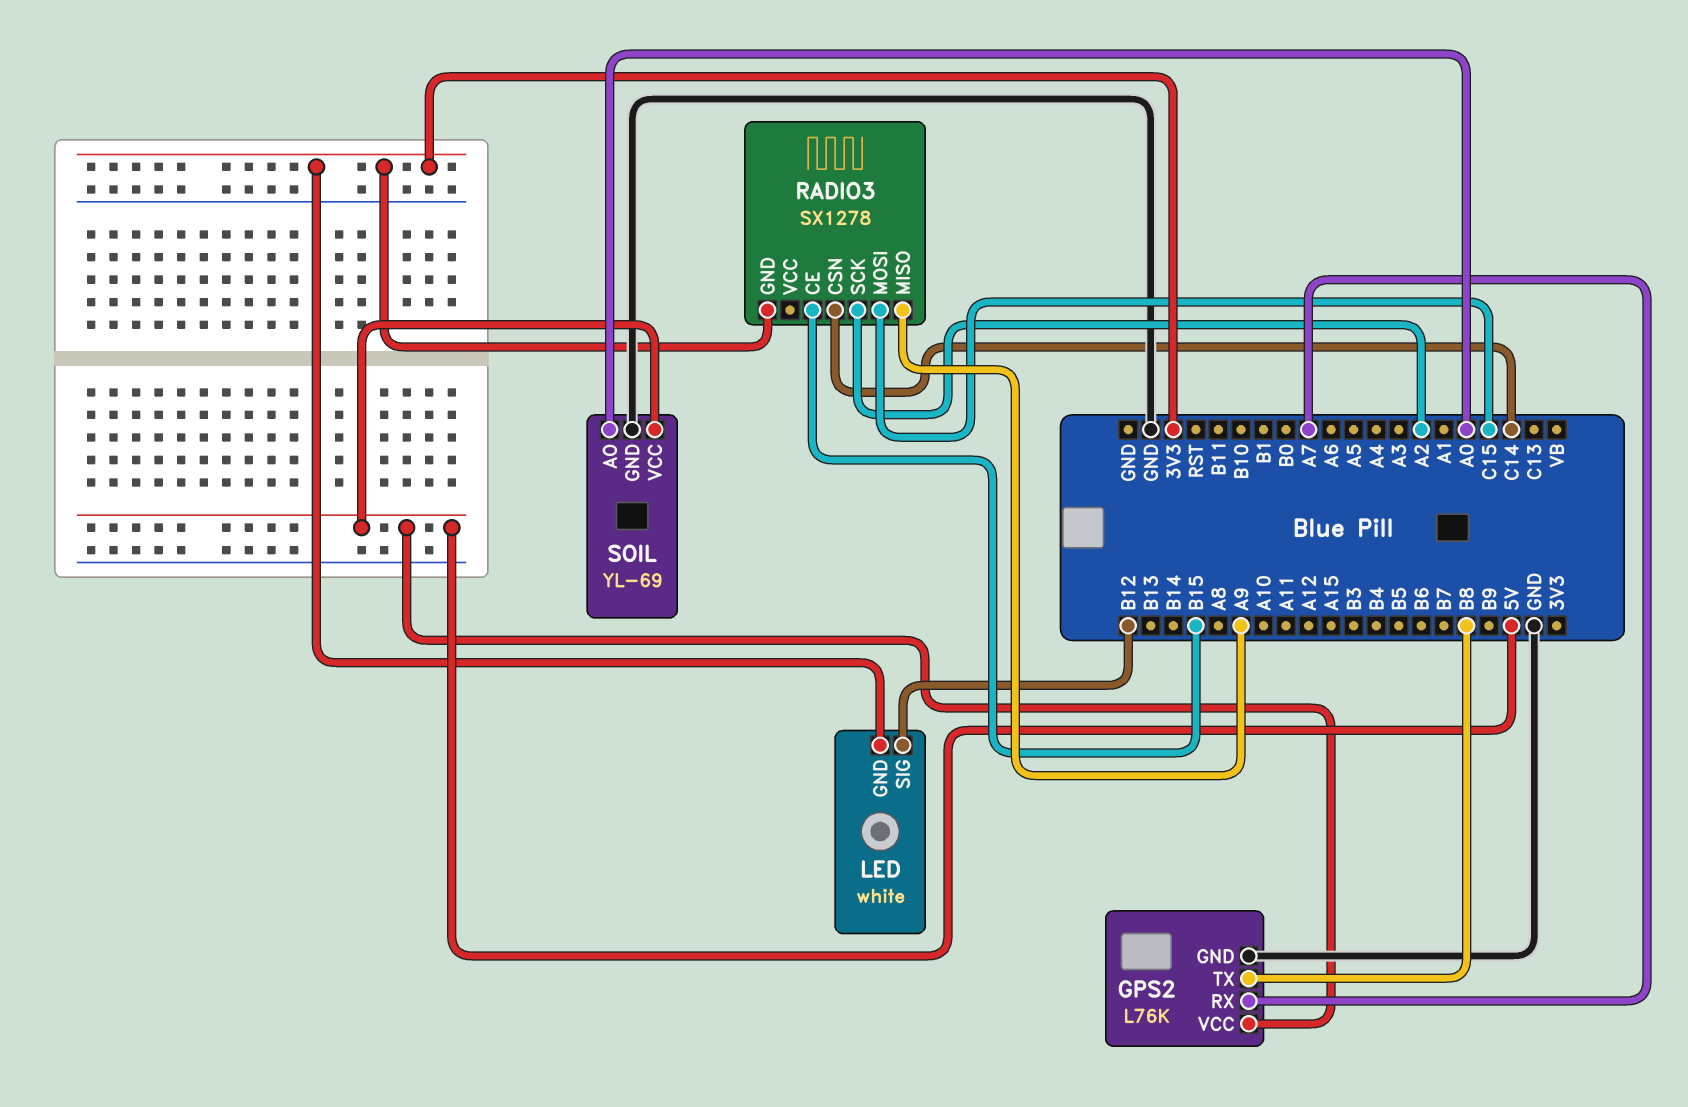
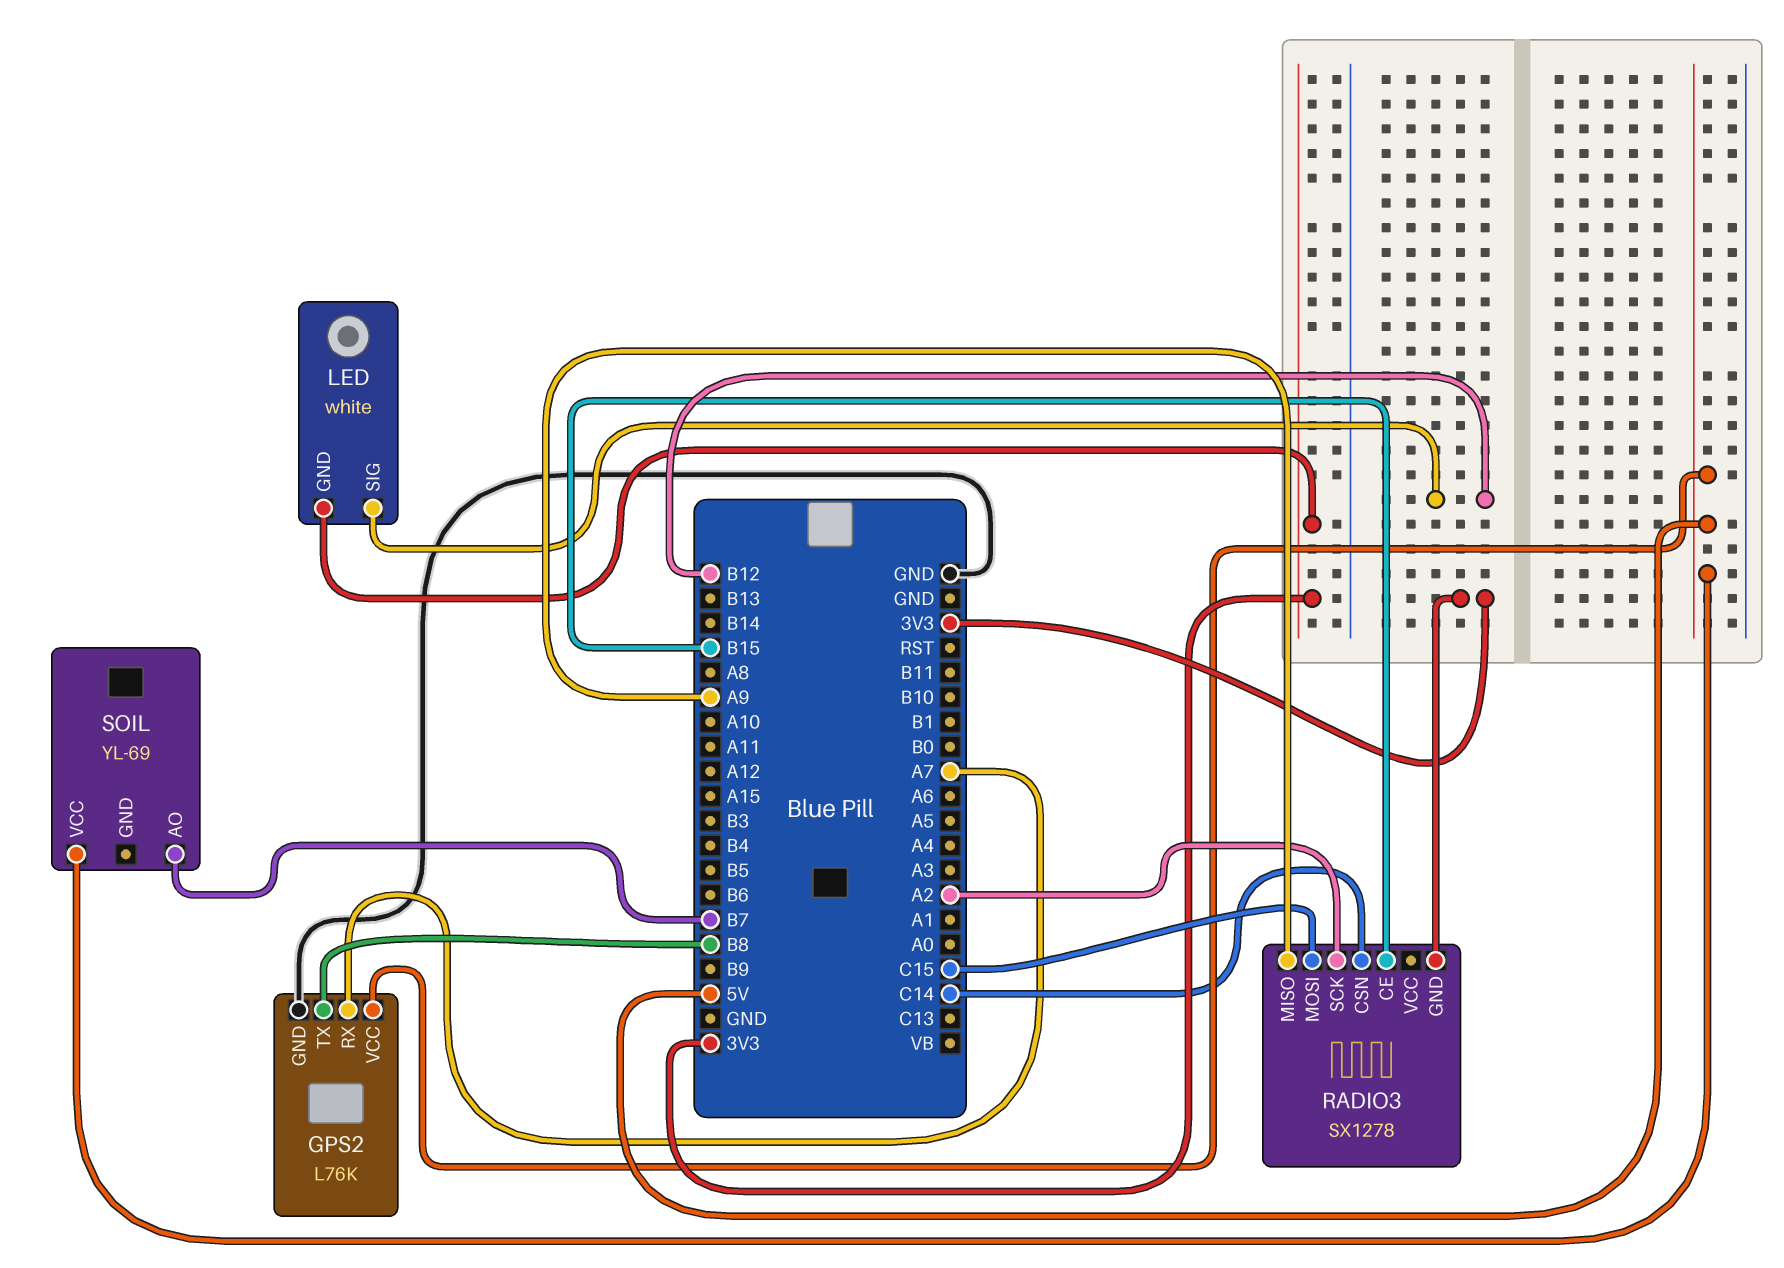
SOIL pin AO: A0 -> B7
SOIL pin GND: GND -> none

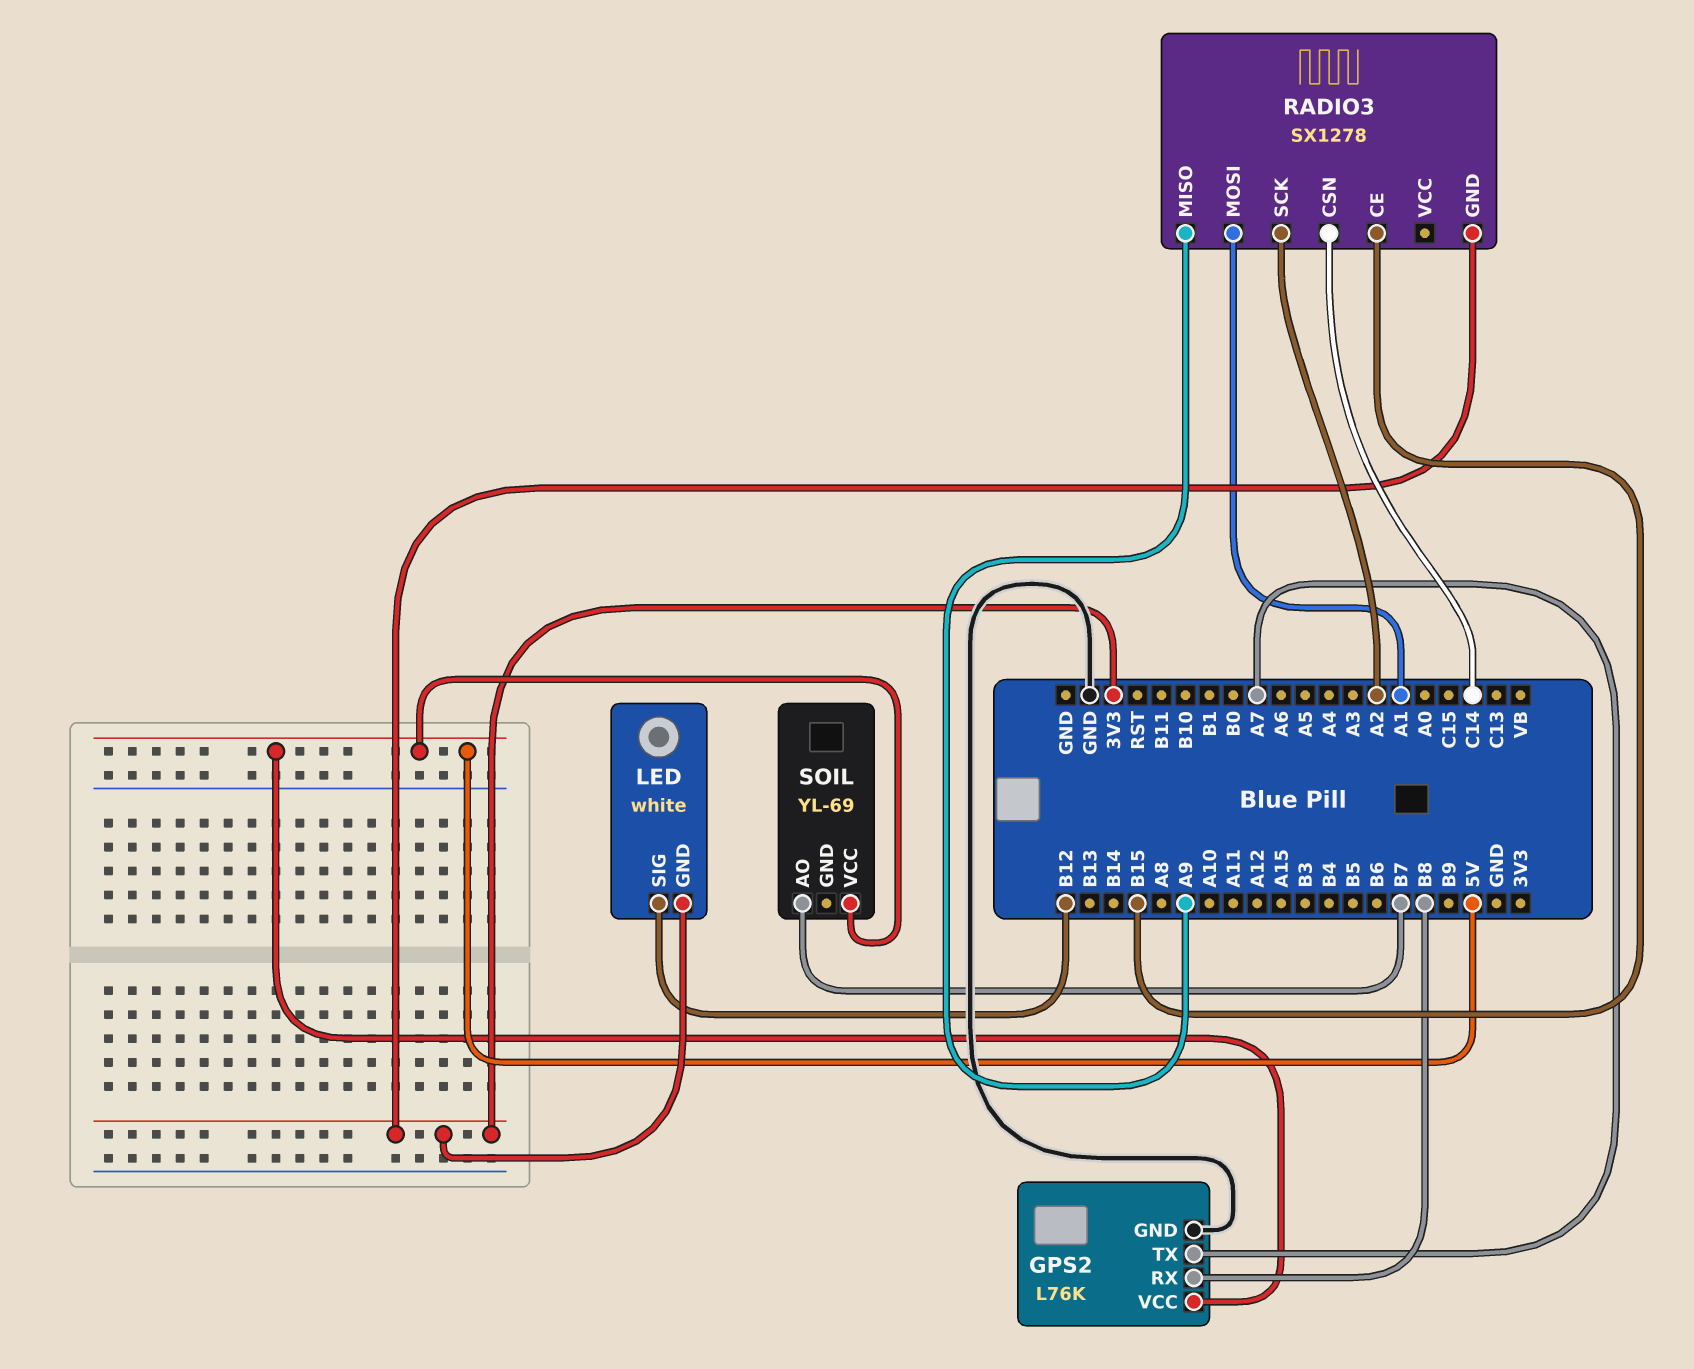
GPS2 pin RX: A7 -> B8
GPS2 pin TX: B8 -> A7
RADIO3 pin MOSI: C15 -> A1

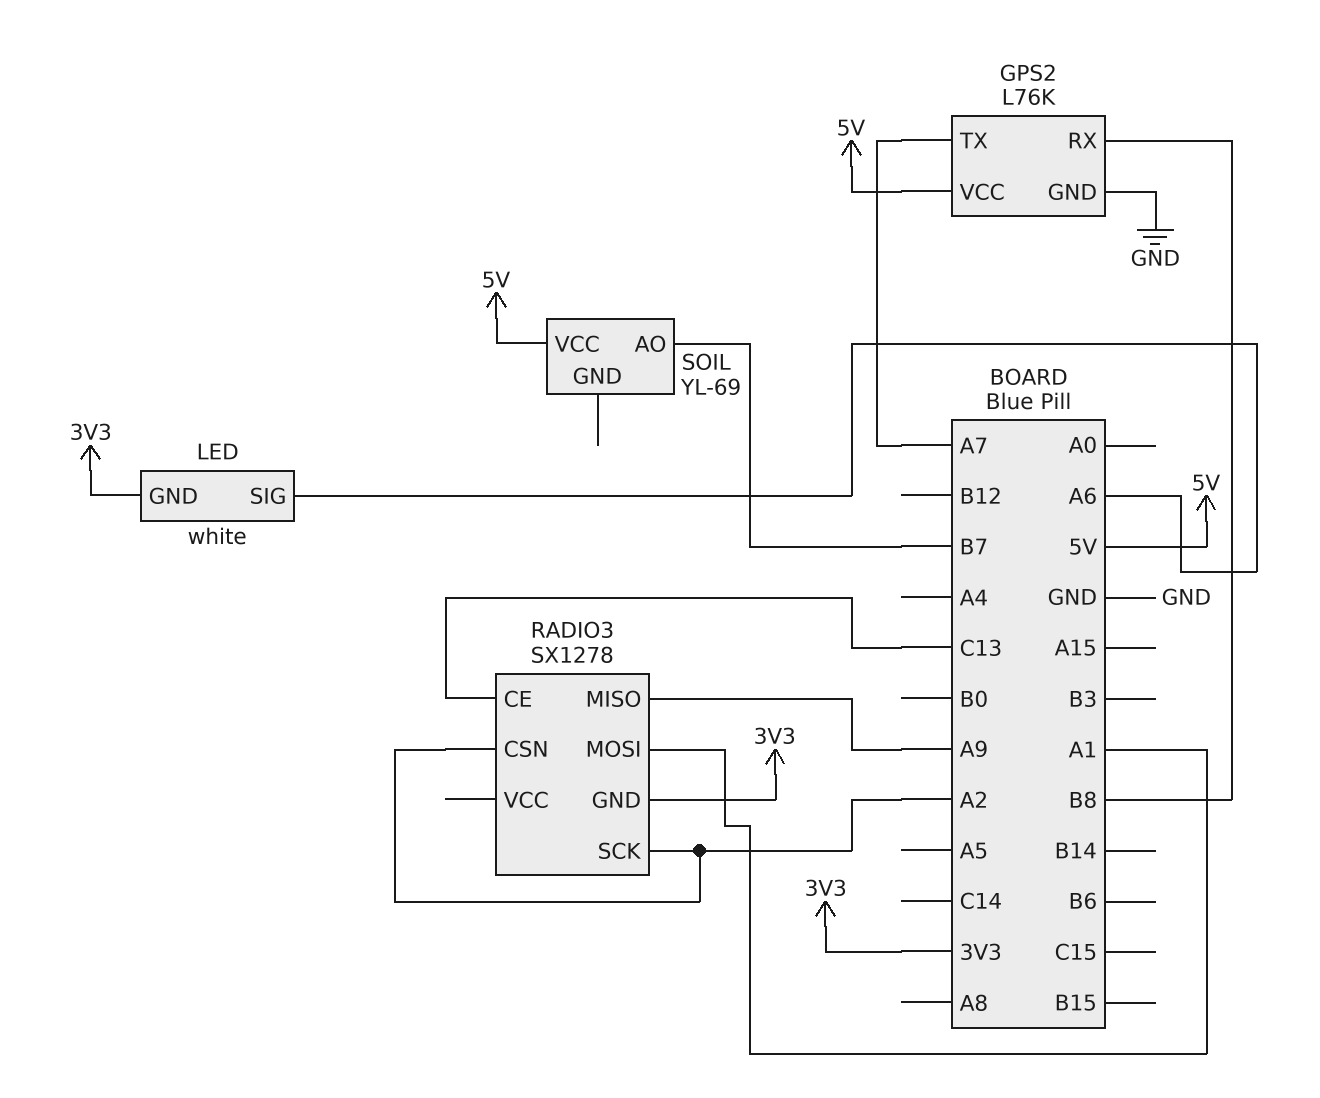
LED pin SIG: B12 -> A6
RADIO3 pin CE: B15 -> C13
RADIO3 pin CSN: C14 -> A2

